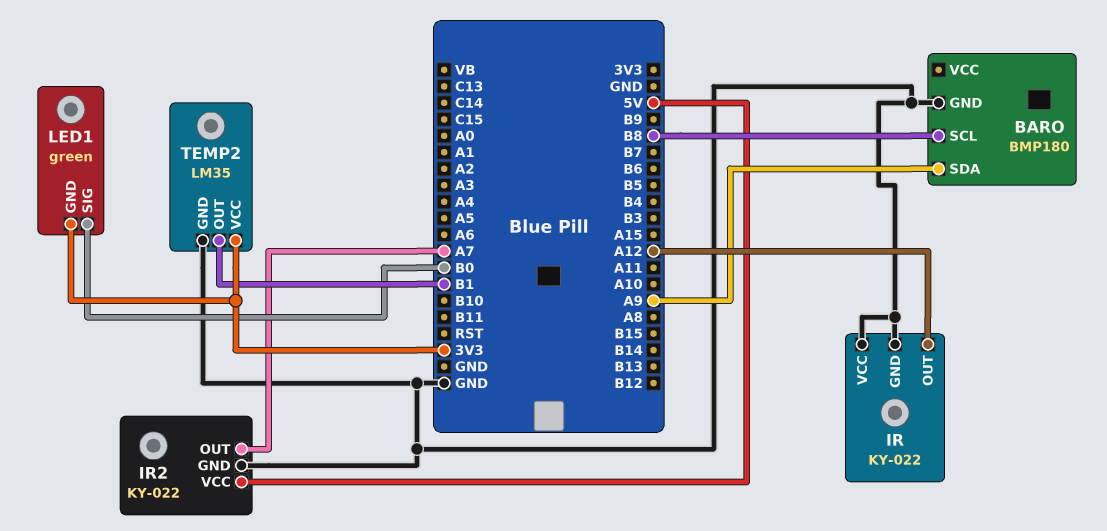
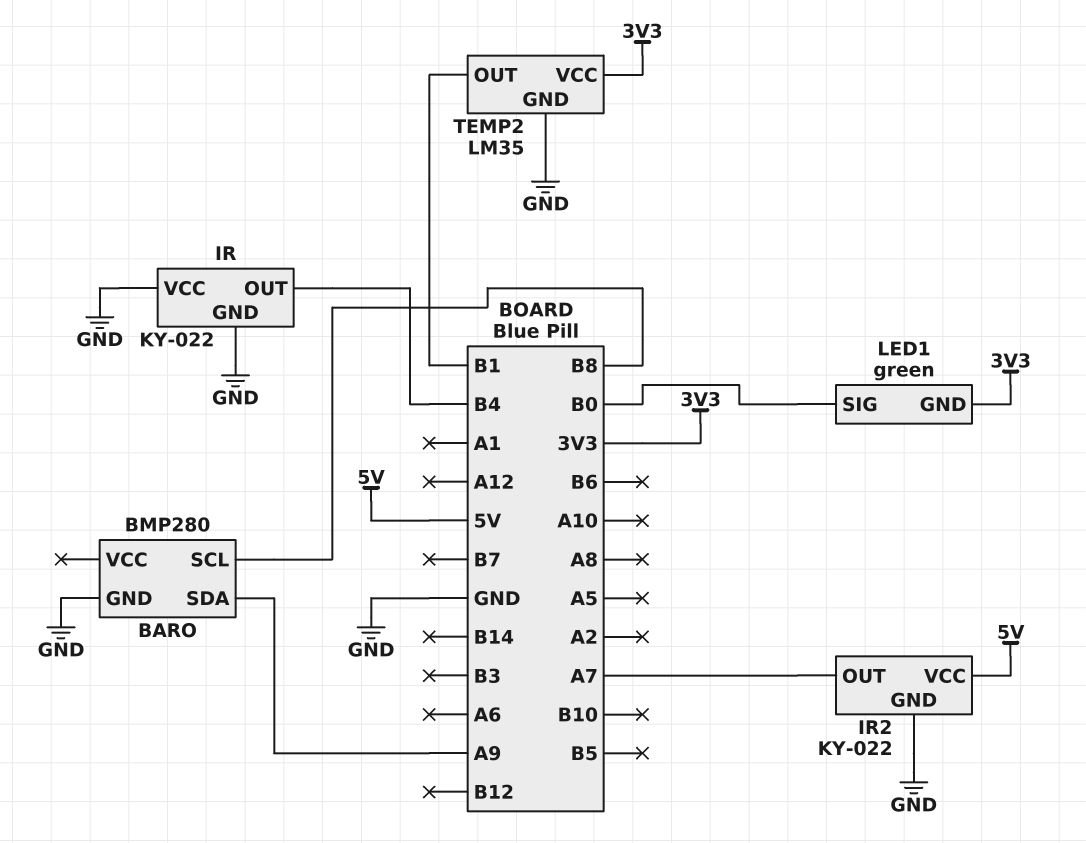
BARO: BMP180 -> BMP280
IR pin OUT: A12 -> B4

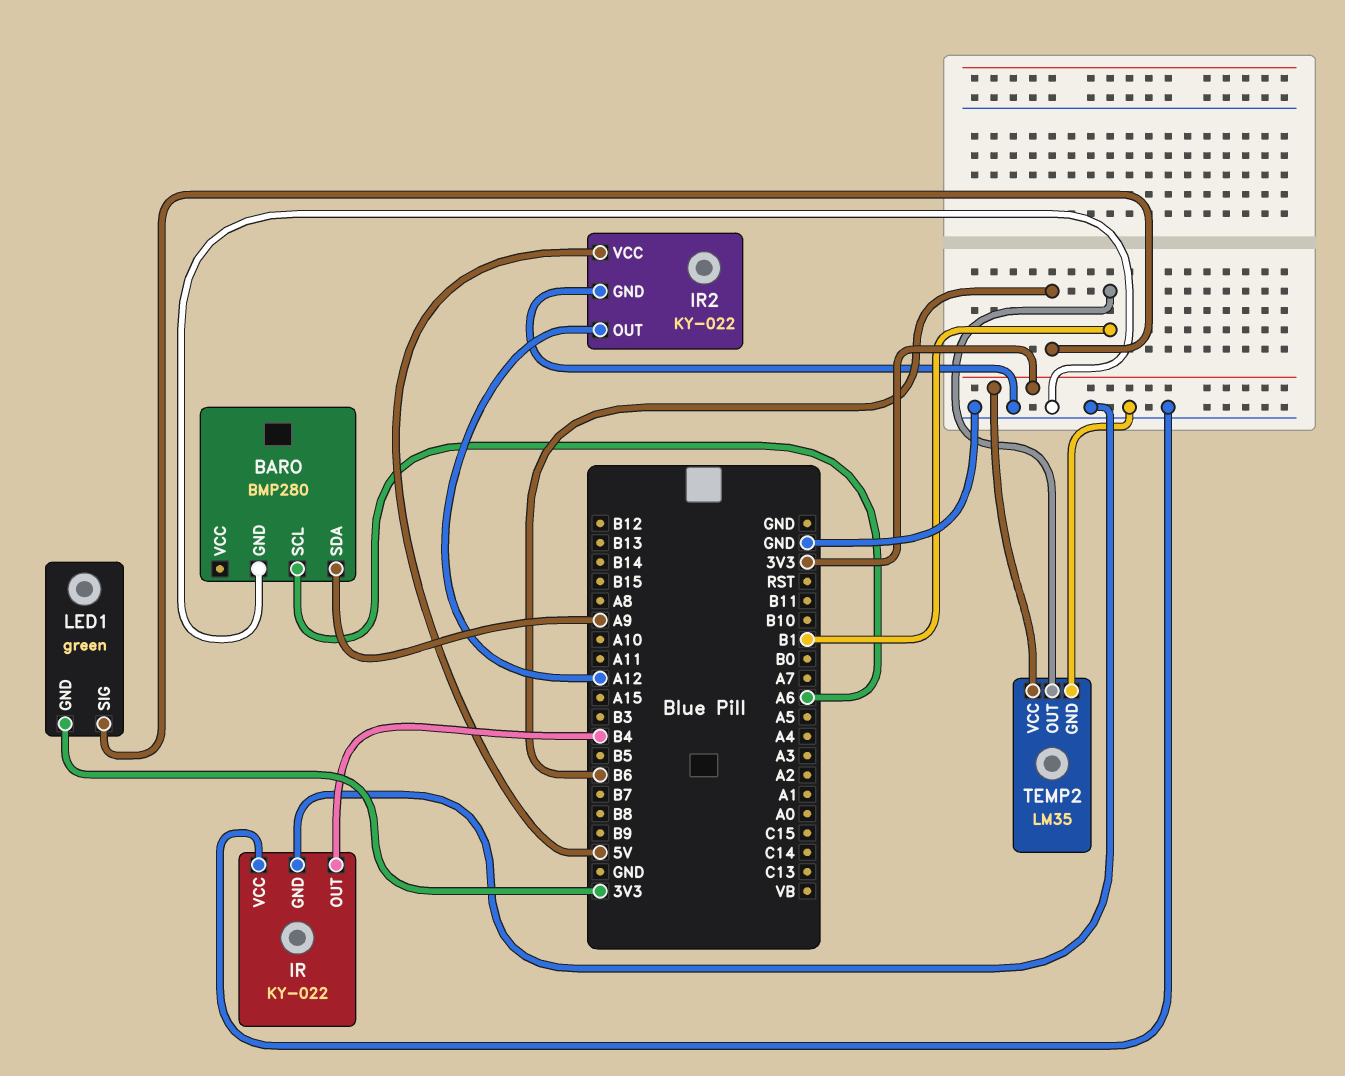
BARO pin SCL: B8 -> A6
IR2 pin OUT: A7 -> A12
LED1 pin SIG: B0 -> B6

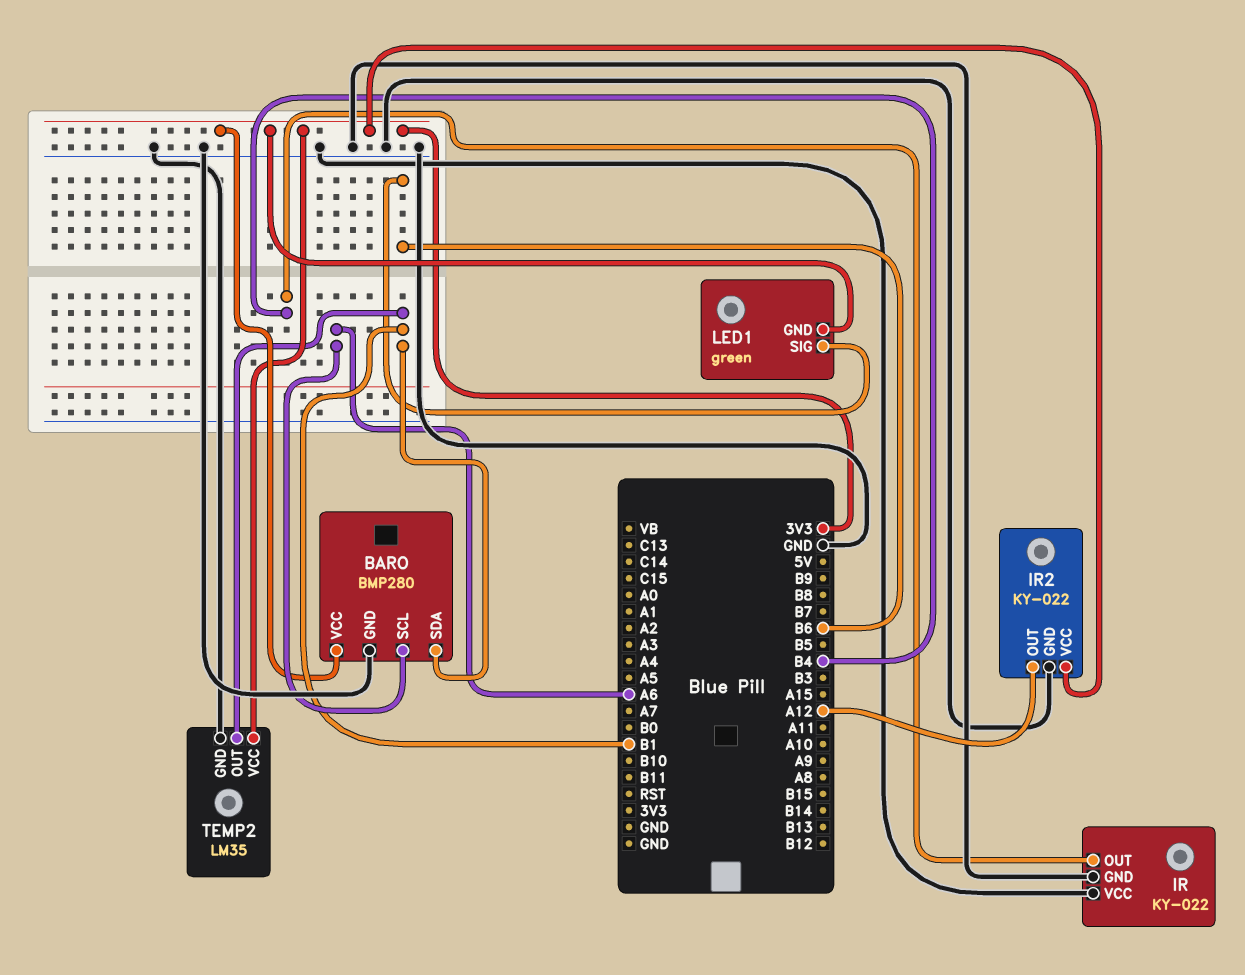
BARO pin SDA: A9 -> B1
BARO pin VCC: none -> 3V3
IR2 pin VCC: 5V -> 3V3

